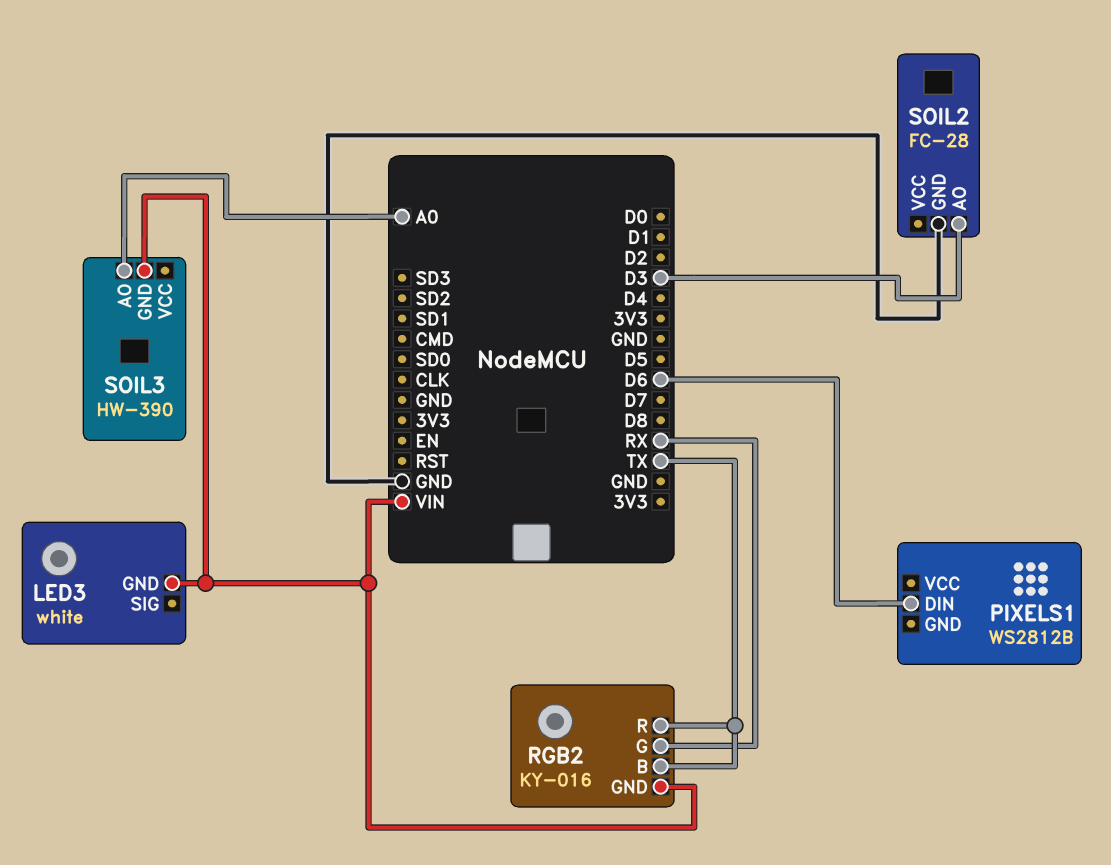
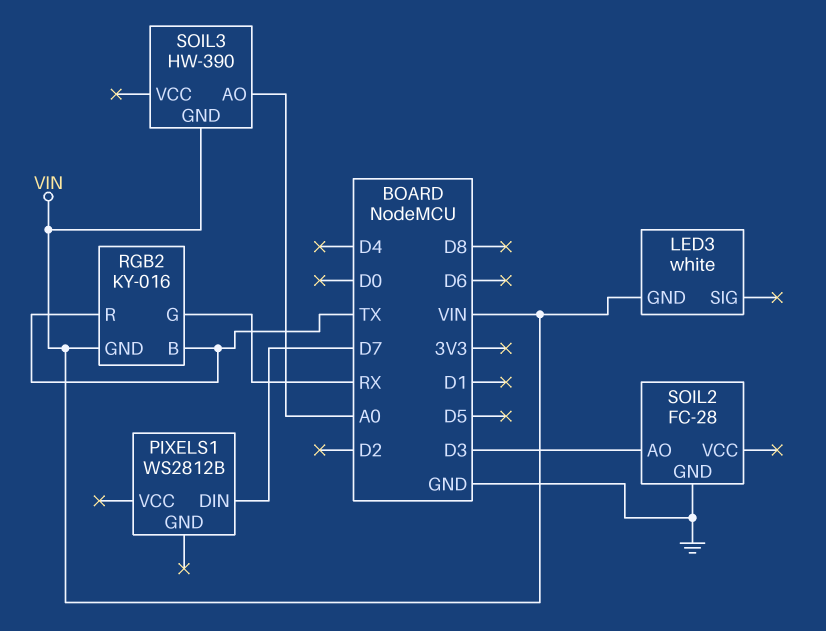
PIXELS1 pin DIN: D6 -> D7

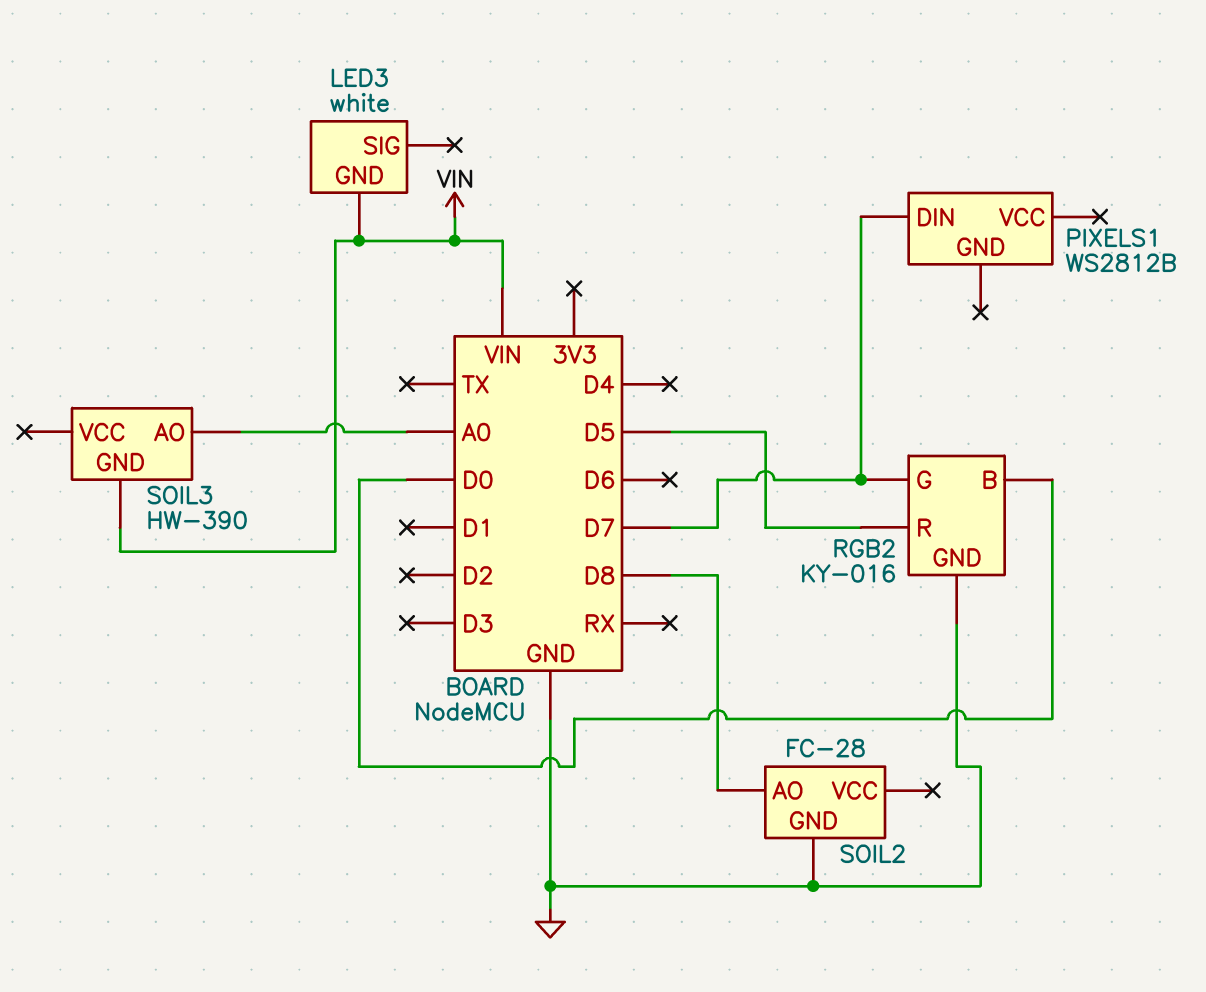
RGB2 pin B: TX -> D0
RGB2 pin G: RX -> D7
RGB2 pin GND: VIN -> GND
RGB2 pin R: TX -> D5
SOIL2 pin AO: D3 -> D8

